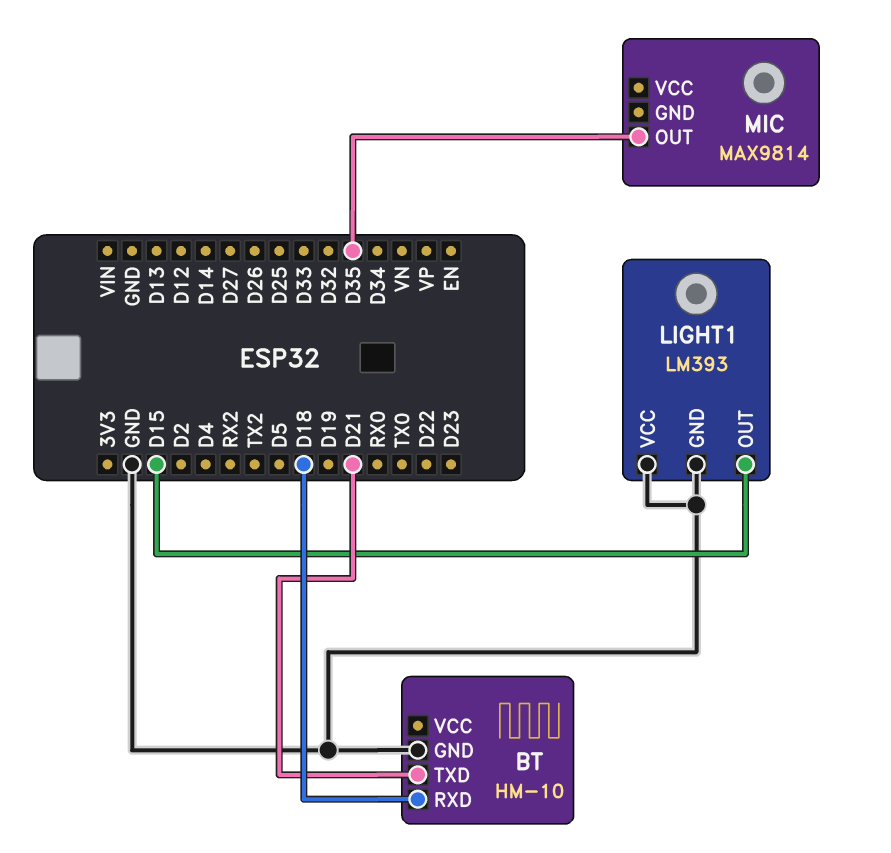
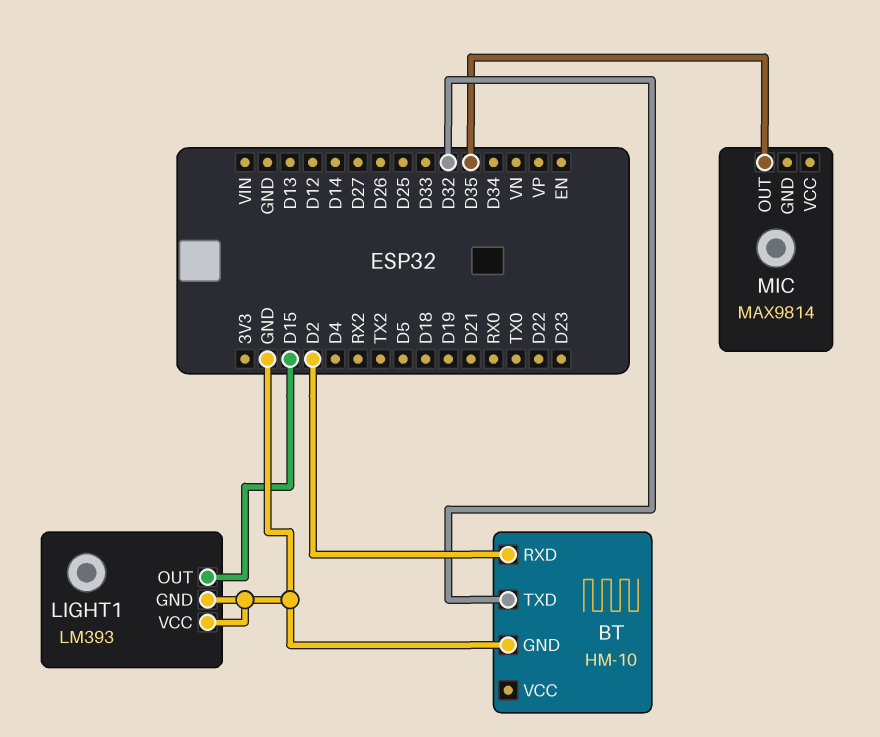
BT pin RXD: D18 -> D2
BT pin TXD: D21 -> D32

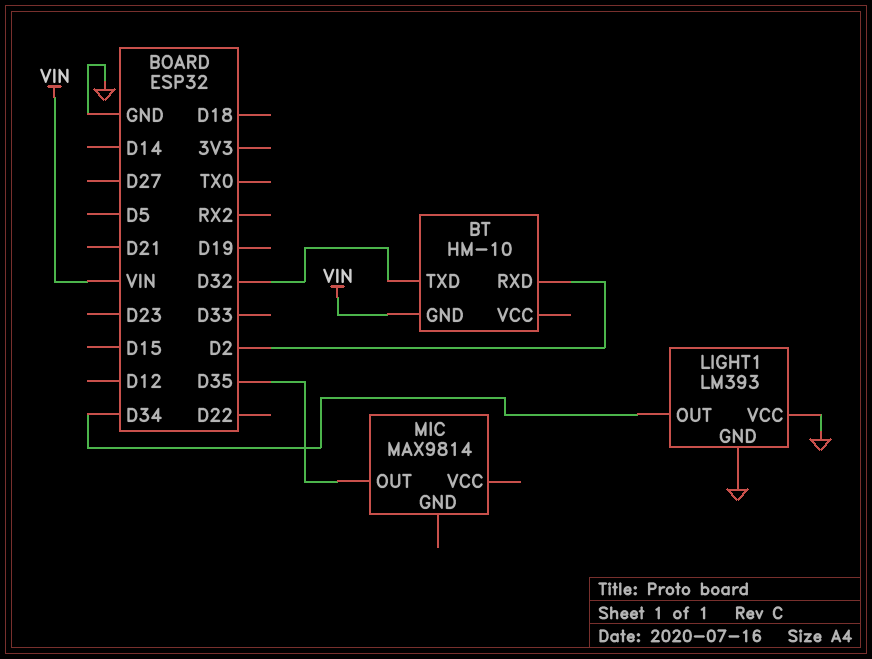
BT pin GND: GND -> VIN
LIGHT1 pin OUT: D15 -> D34

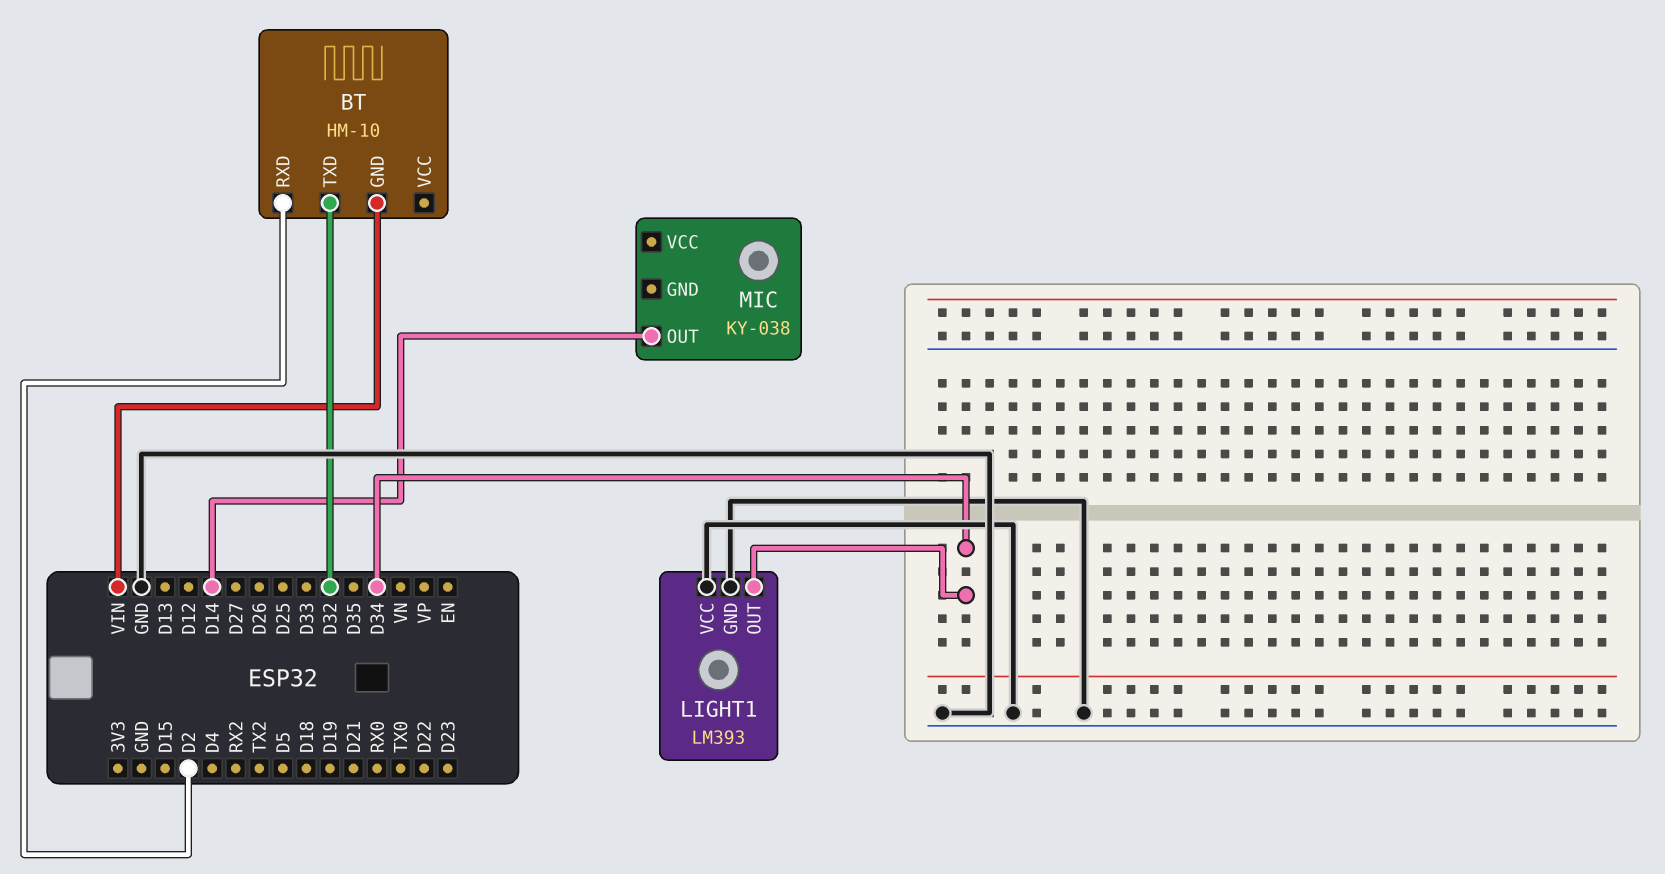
MIC: MAX9814 -> KY-038
MIC pin OUT: D35 -> D14

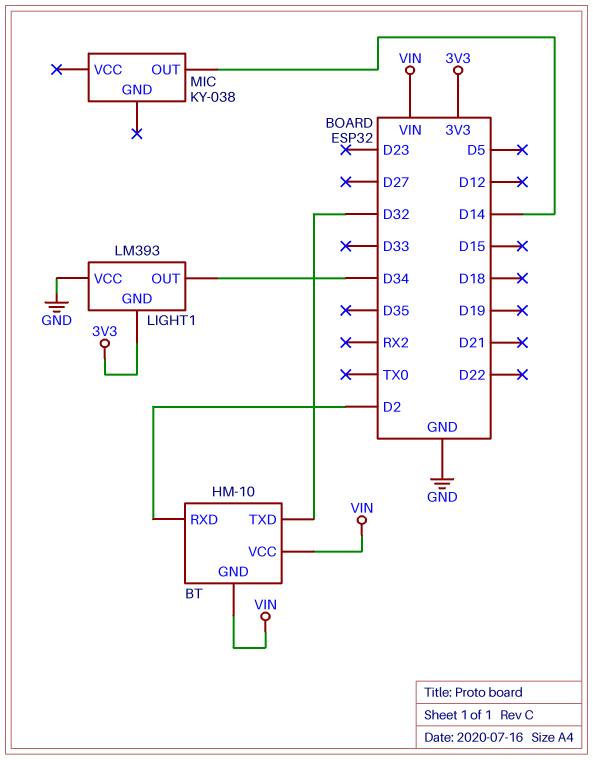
BT pin VCC: none -> VIN
LIGHT1 pin GND: GND -> 3V3

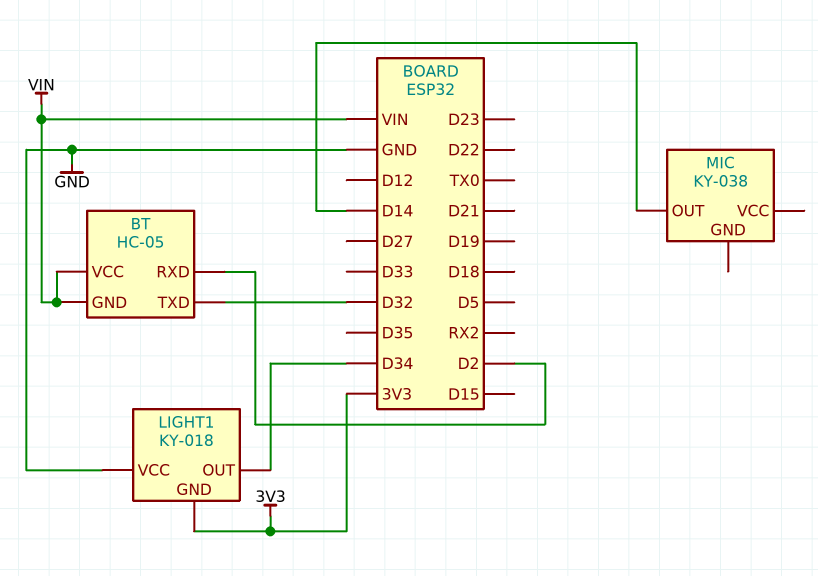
BT: HM-10 -> HC-05
LIGHT1: LM393 -> KY-018

